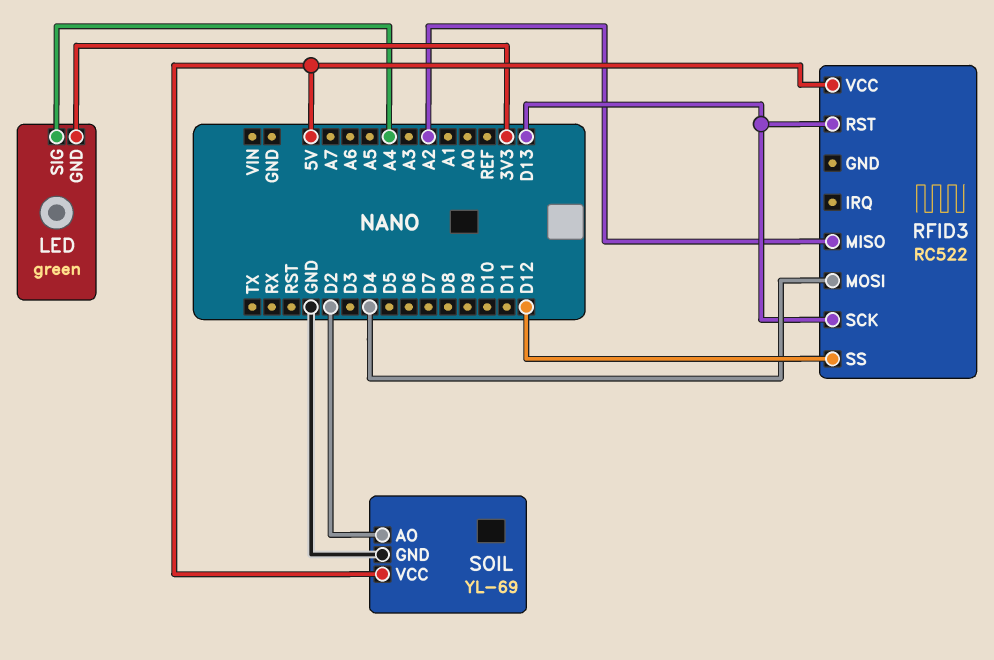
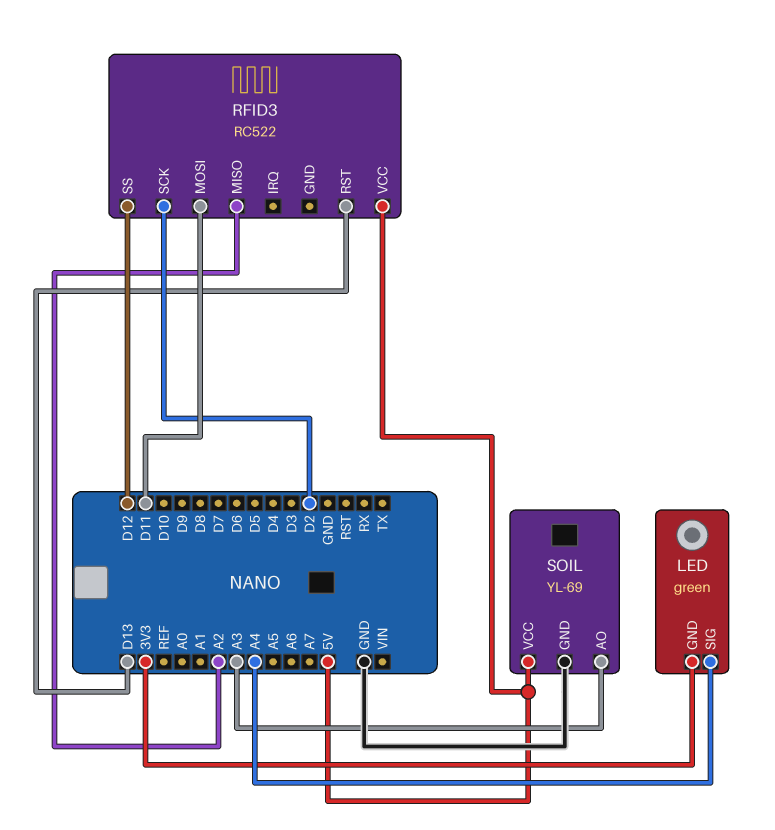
RFID3 pin MOSI: D4 -> D11
RFID3 pin SCK: D13 -> D2
SOIL pin AO: D2 -> A3

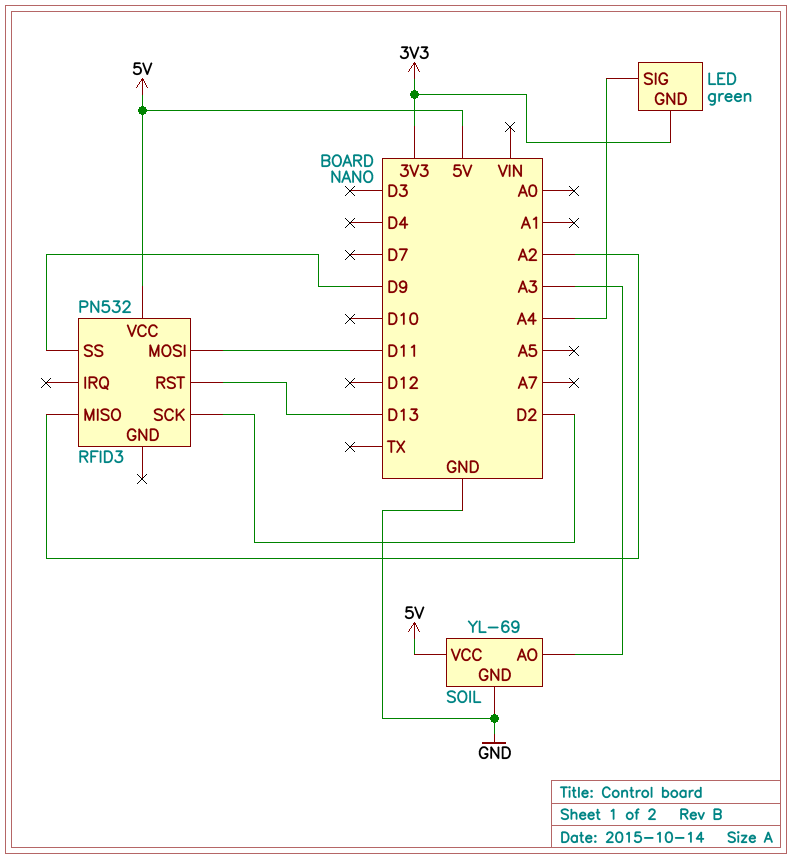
RFID3: RC522 -> PN532
RFID3 pin SS: D12 -> D9

